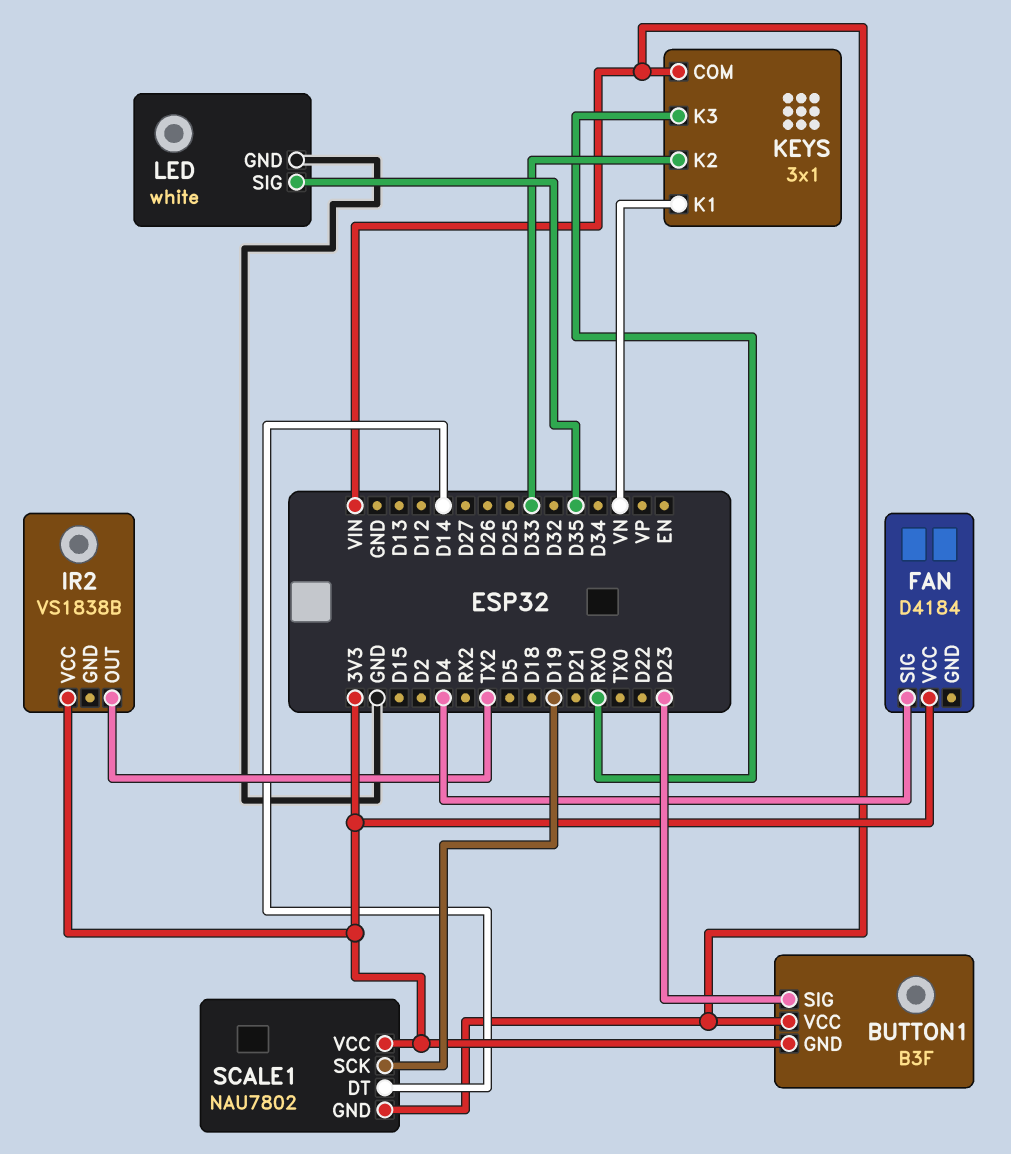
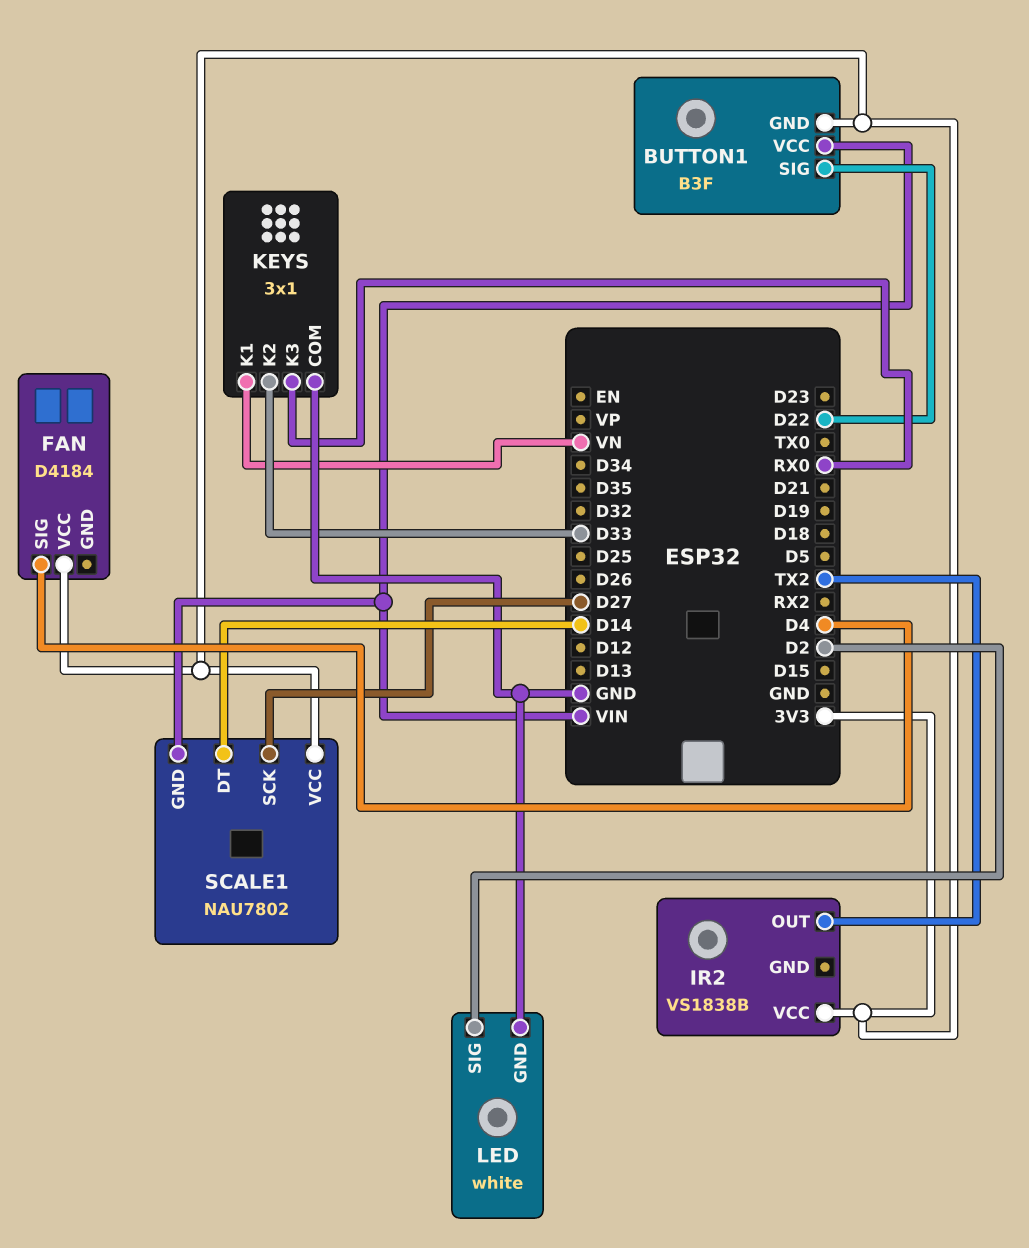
BUTTON1 pin SIG: D23 -> D22
KEYS pin COM: VIN -> GND
LED pin SIG: D35 -> D2
SCALE1 pin SCK: D19 -> D27

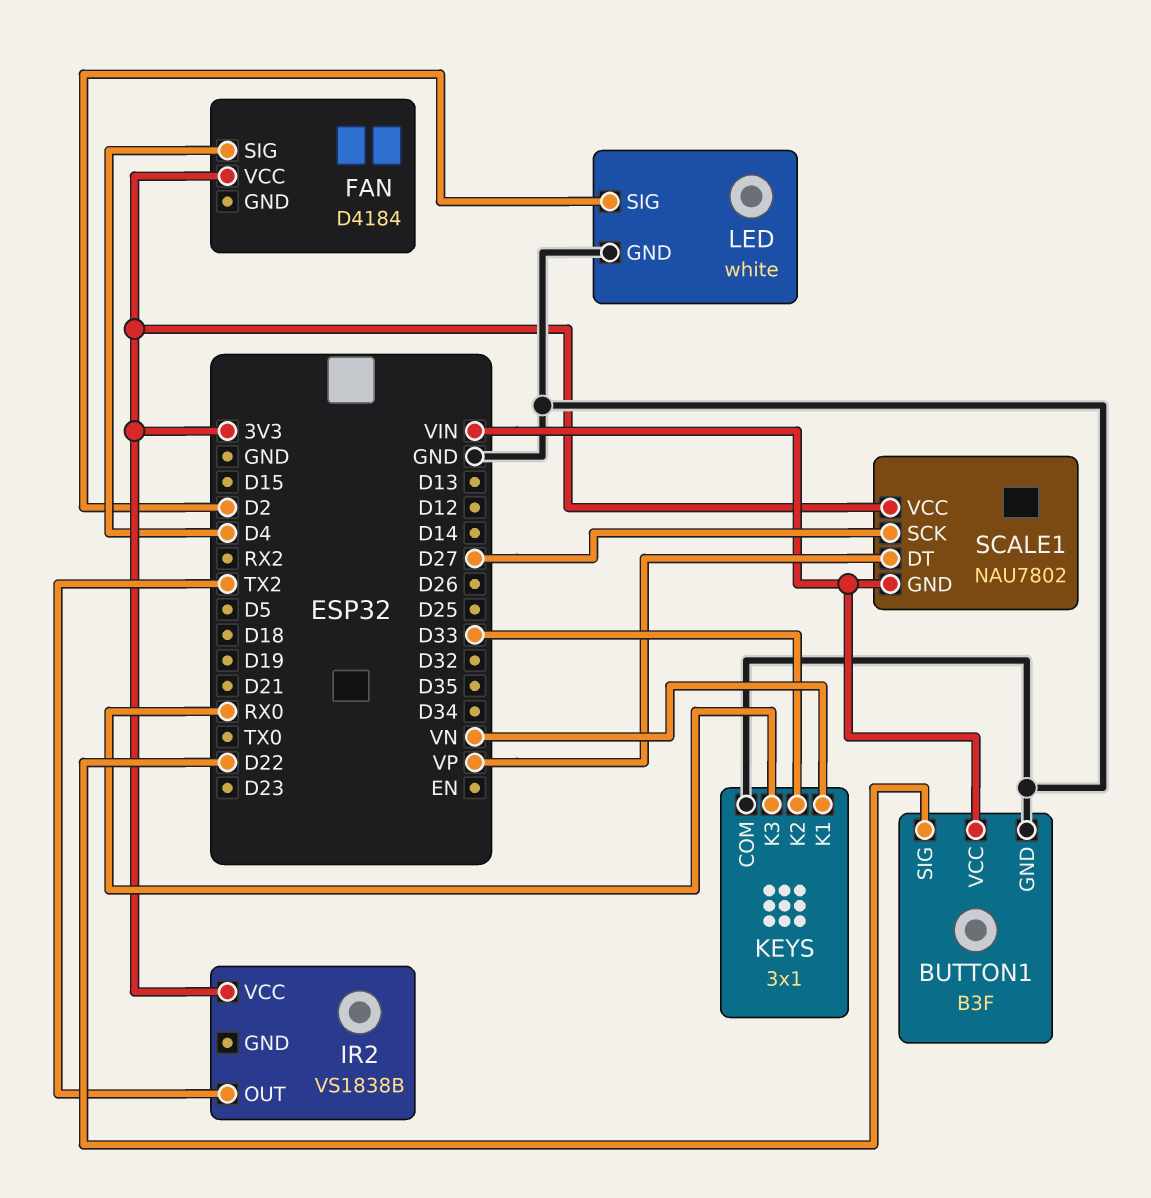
BUTTON1 pin GND: 3V3 -> GND
SCALE1 pin DT: D14 -> VP

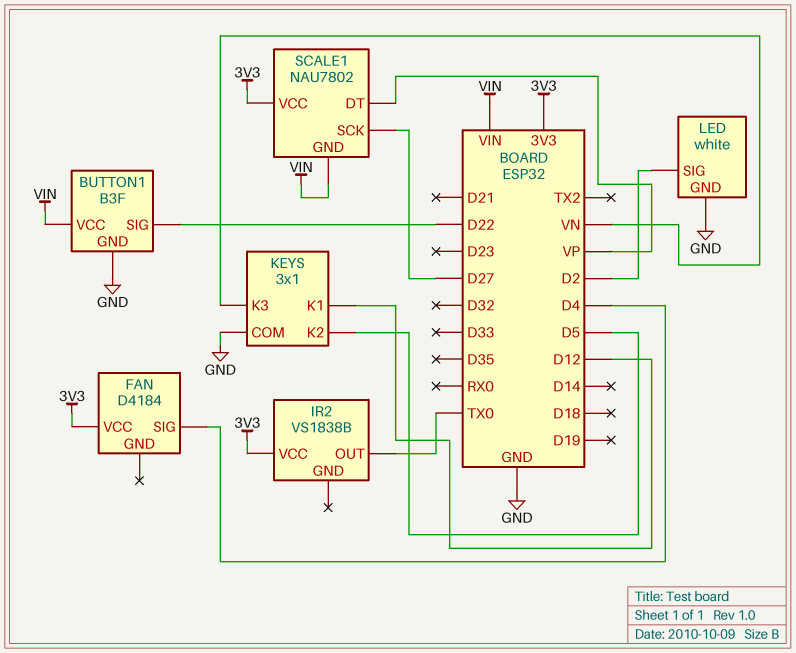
IR2 pin OUT: TX2 -> TX0
KEYS pin K1: VN -> D12
KEYS pin K2: D33 -> D5
KEYS pin K3: RX0 -> VN

